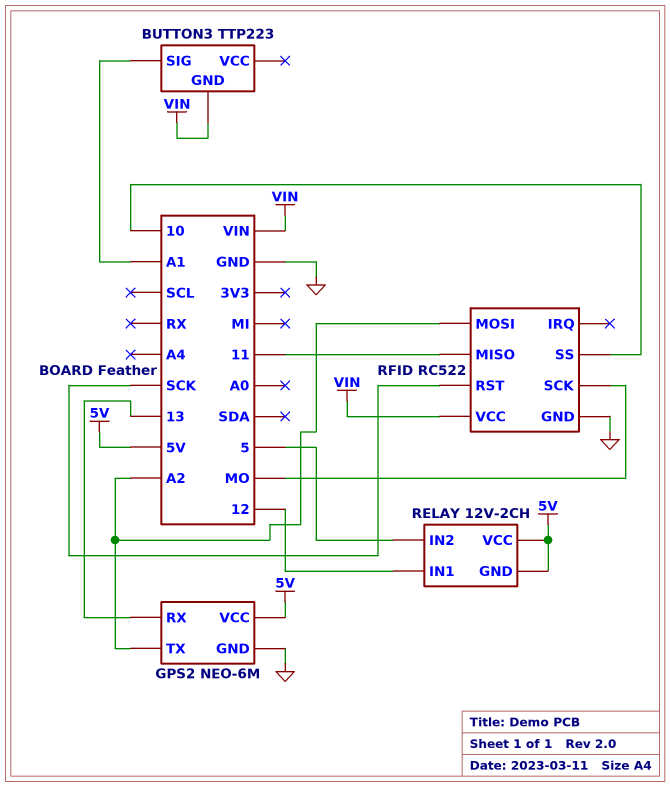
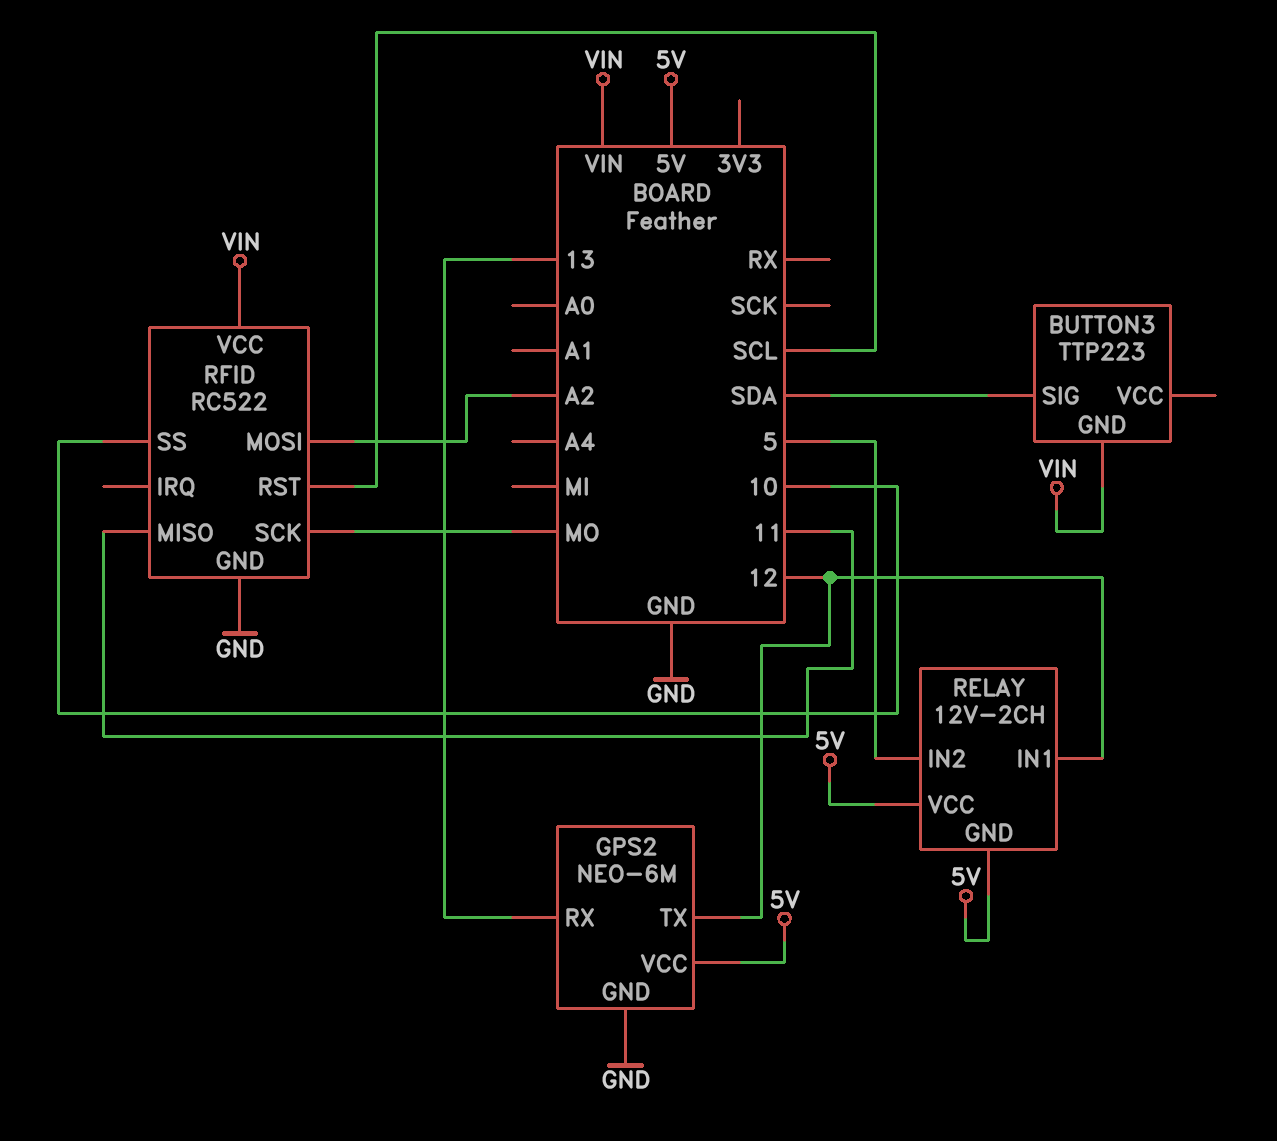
BUTTON3 pin SIG: A1 -> SDA
GPS2 pin TX: A2 -> 12
RFID pin RST: SCK -> SCL

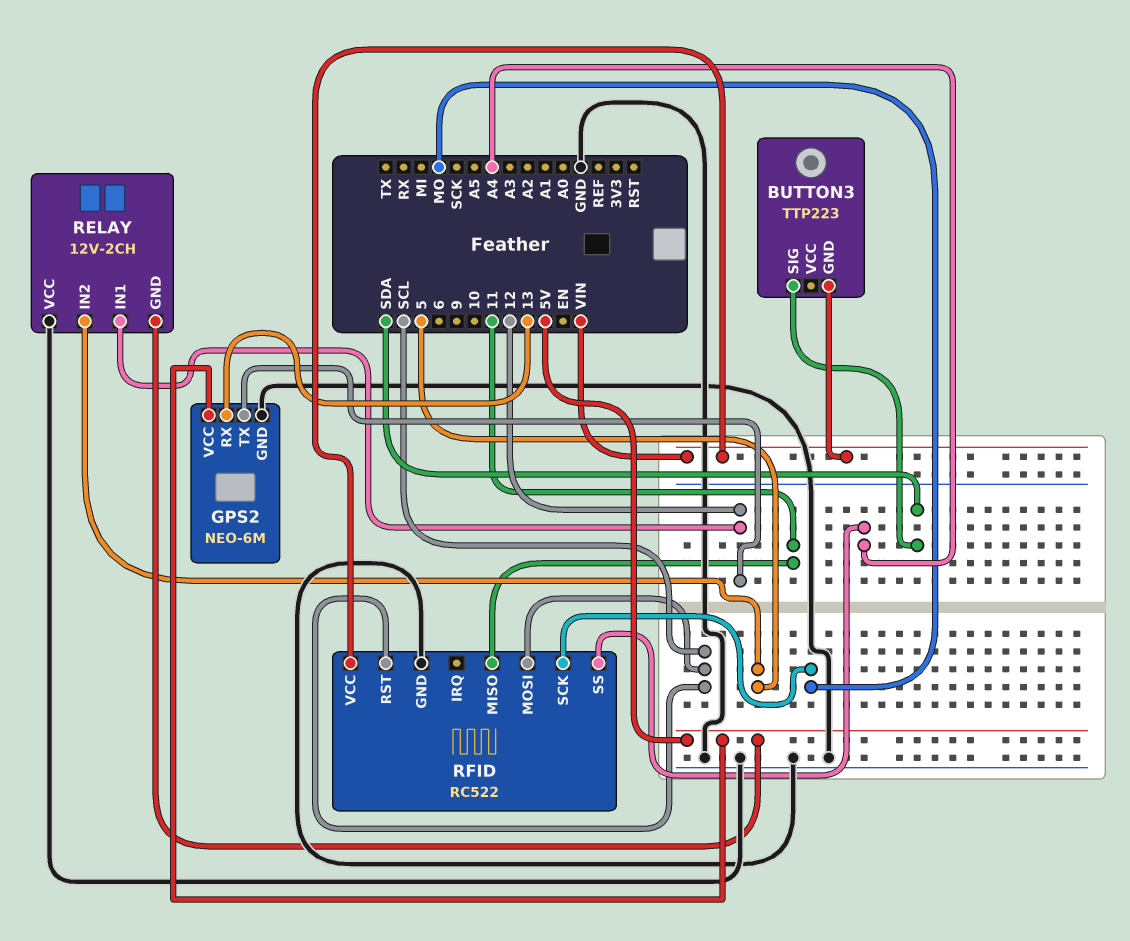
RELAY pin VCC: 5V -> GND
RFID pin MOSI: A2 -> SCL
RFID pin SS: 10 -> A4

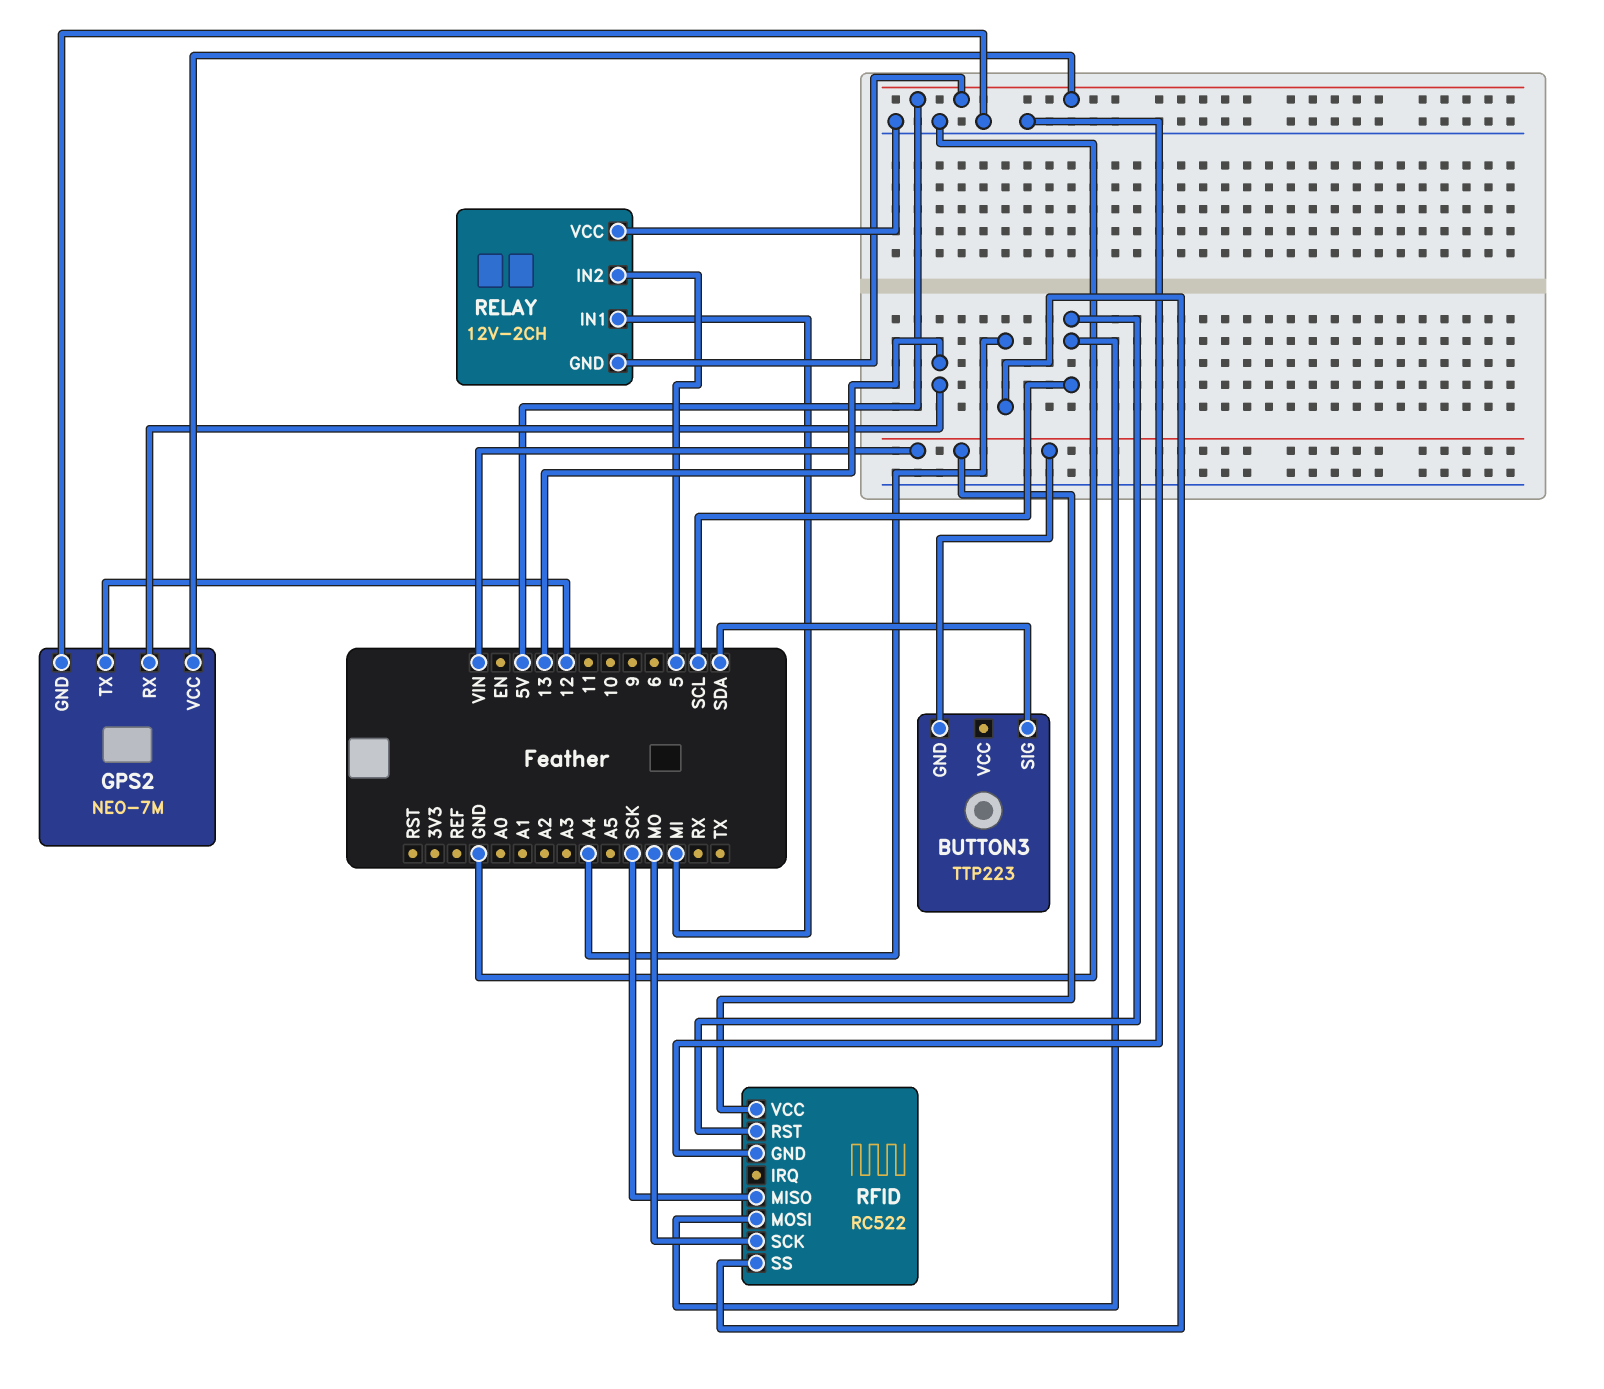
GPS2: NEO-6M -> NEO-7M
RELAY pin IN1: 12 -> MI
RFID pin MISO: 11 -> SCK

